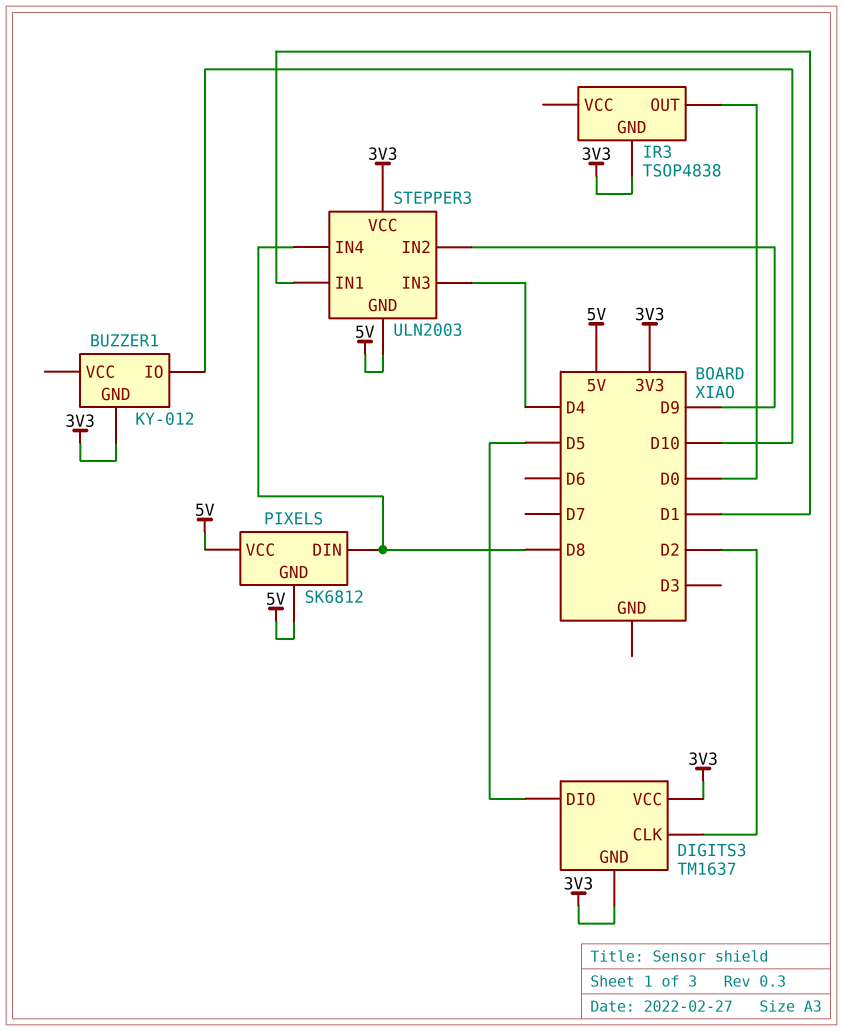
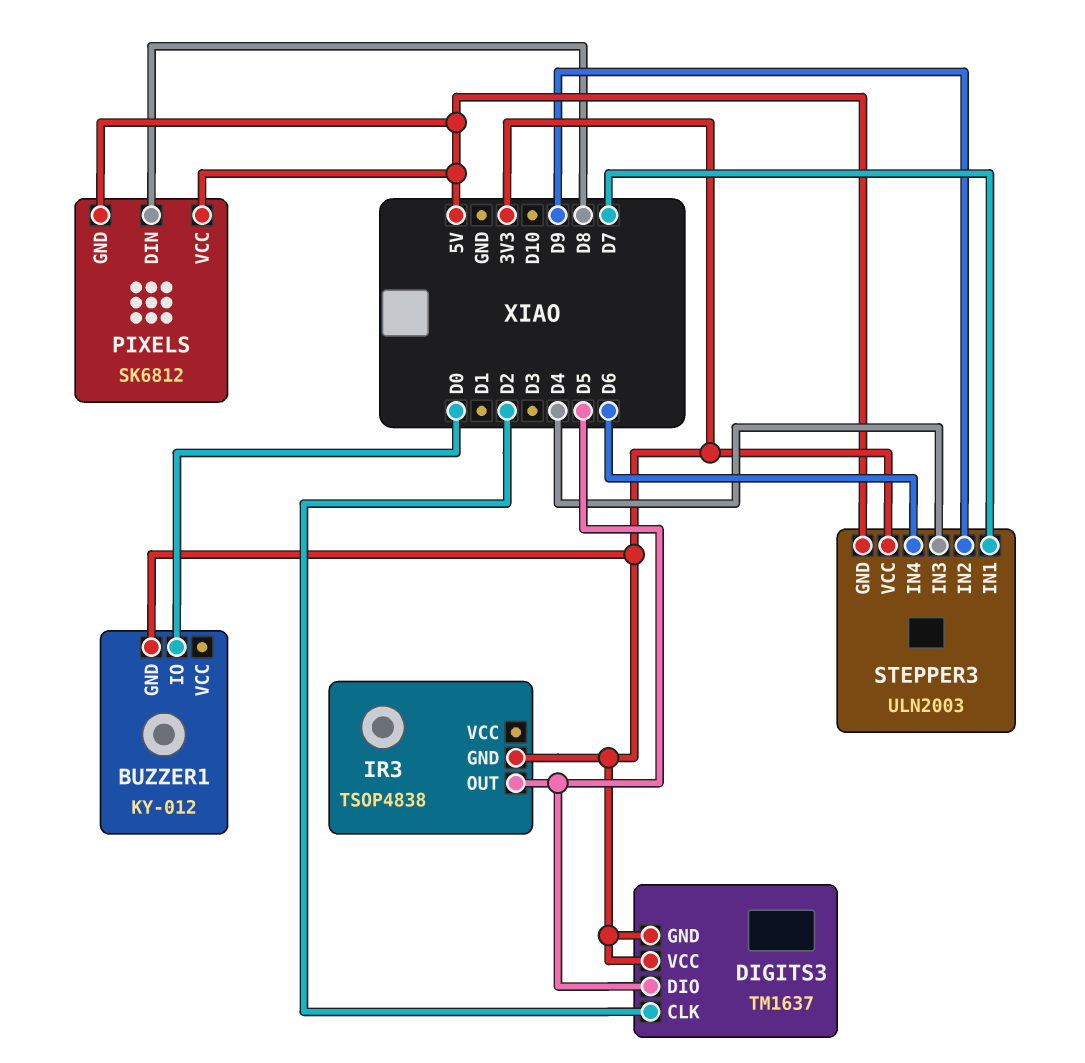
BUZZER1 pin IO: D10 -> D0
IR3 pin OUT: D0 -> D5
STEPPER3 pin IN1: D1 -> D7
STEPPER3 pin IN4: D8 -> D6

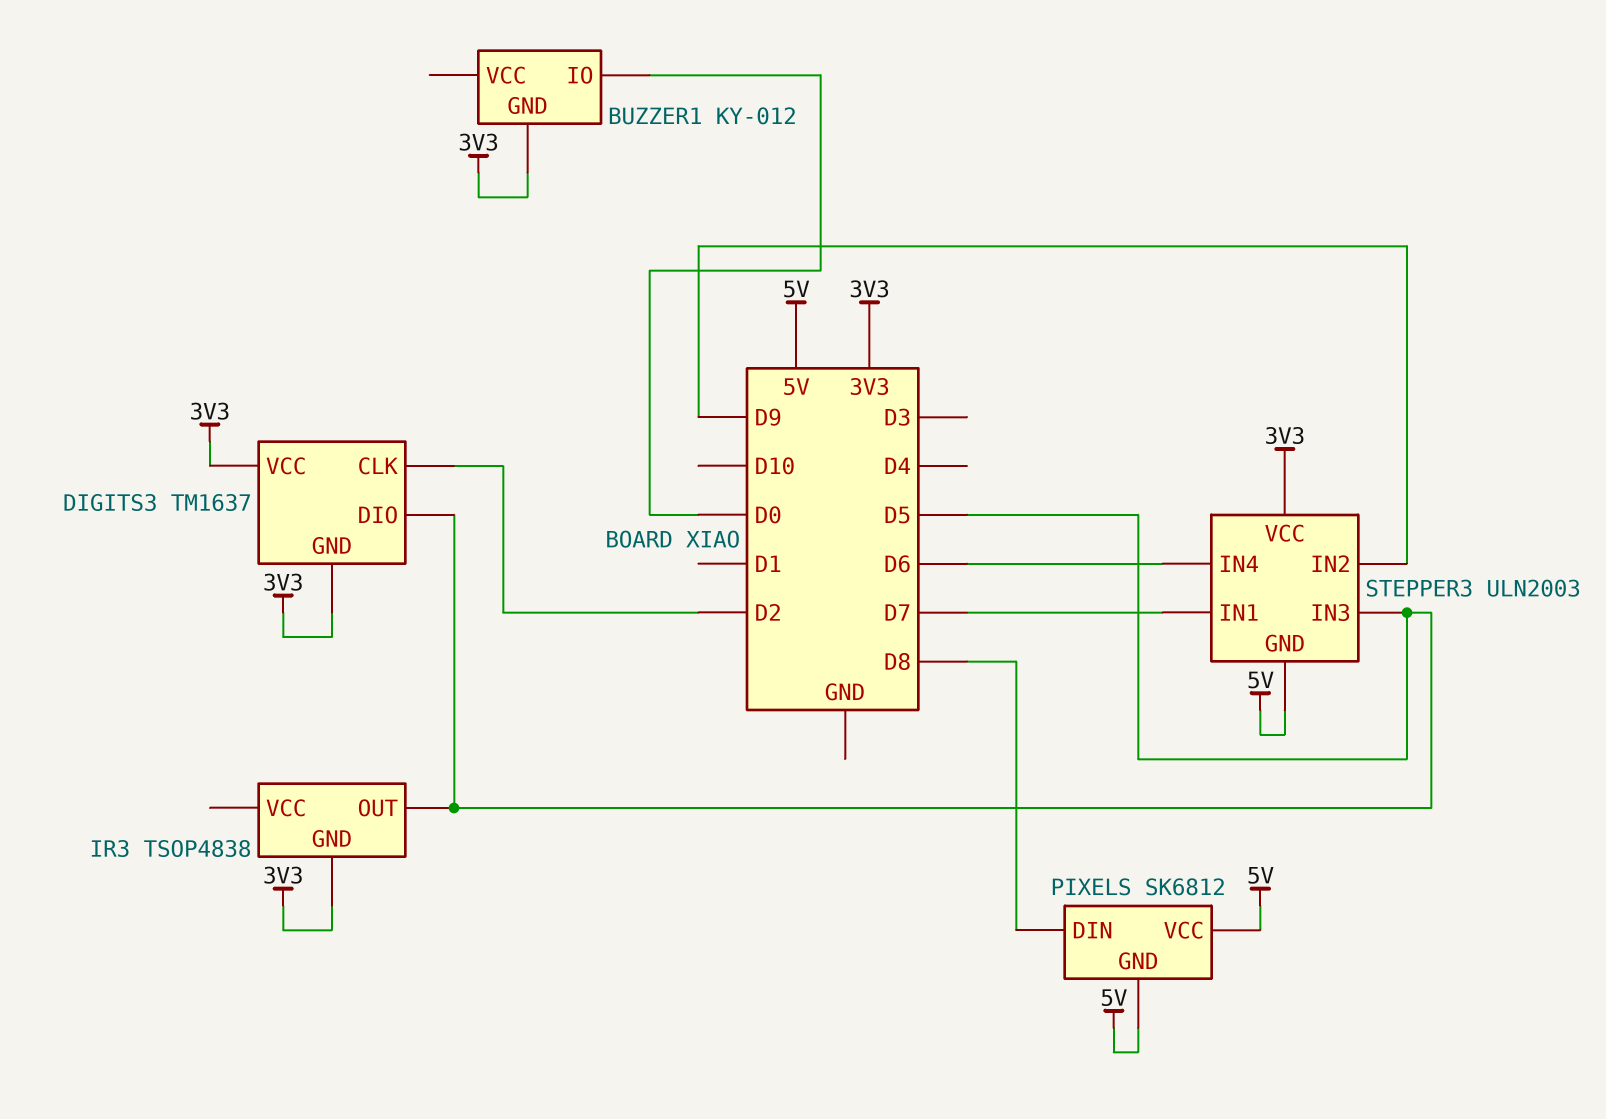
STEPPER3 pin IN3: D4 -> D5

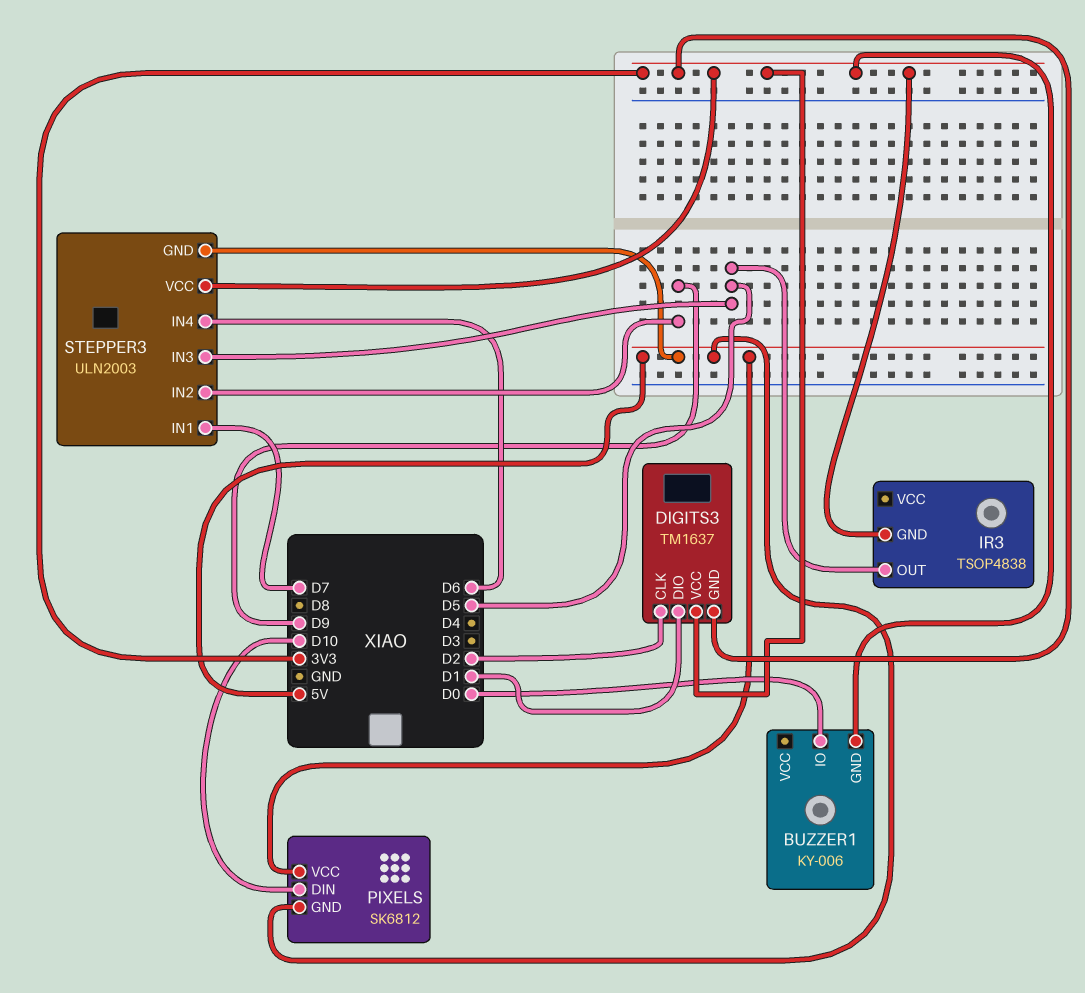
BUZZER1: KY-012 -> KY-006
DIGITS3 pin DIO: D5 -> D1
PIXELS pin DIN: D8 -> D10

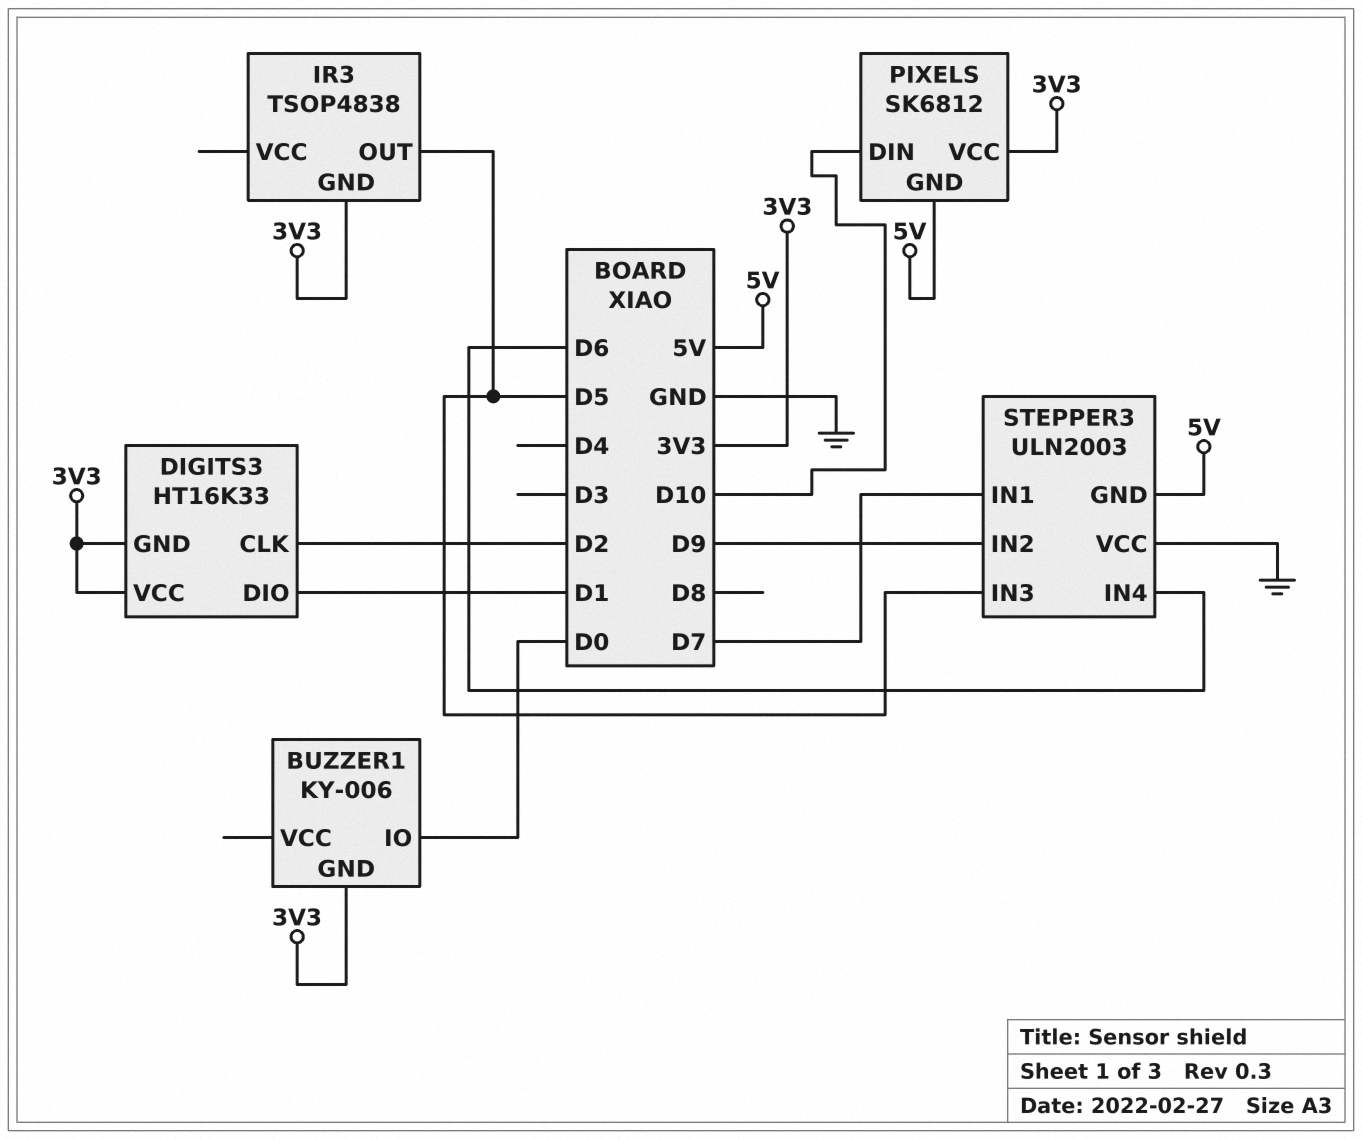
DIGITS3: TM1637 -> HT16K33
PIXELS pin VCC: 5V -> 3V3
STEPPER3 pin VCC: 3V3 -> GND

